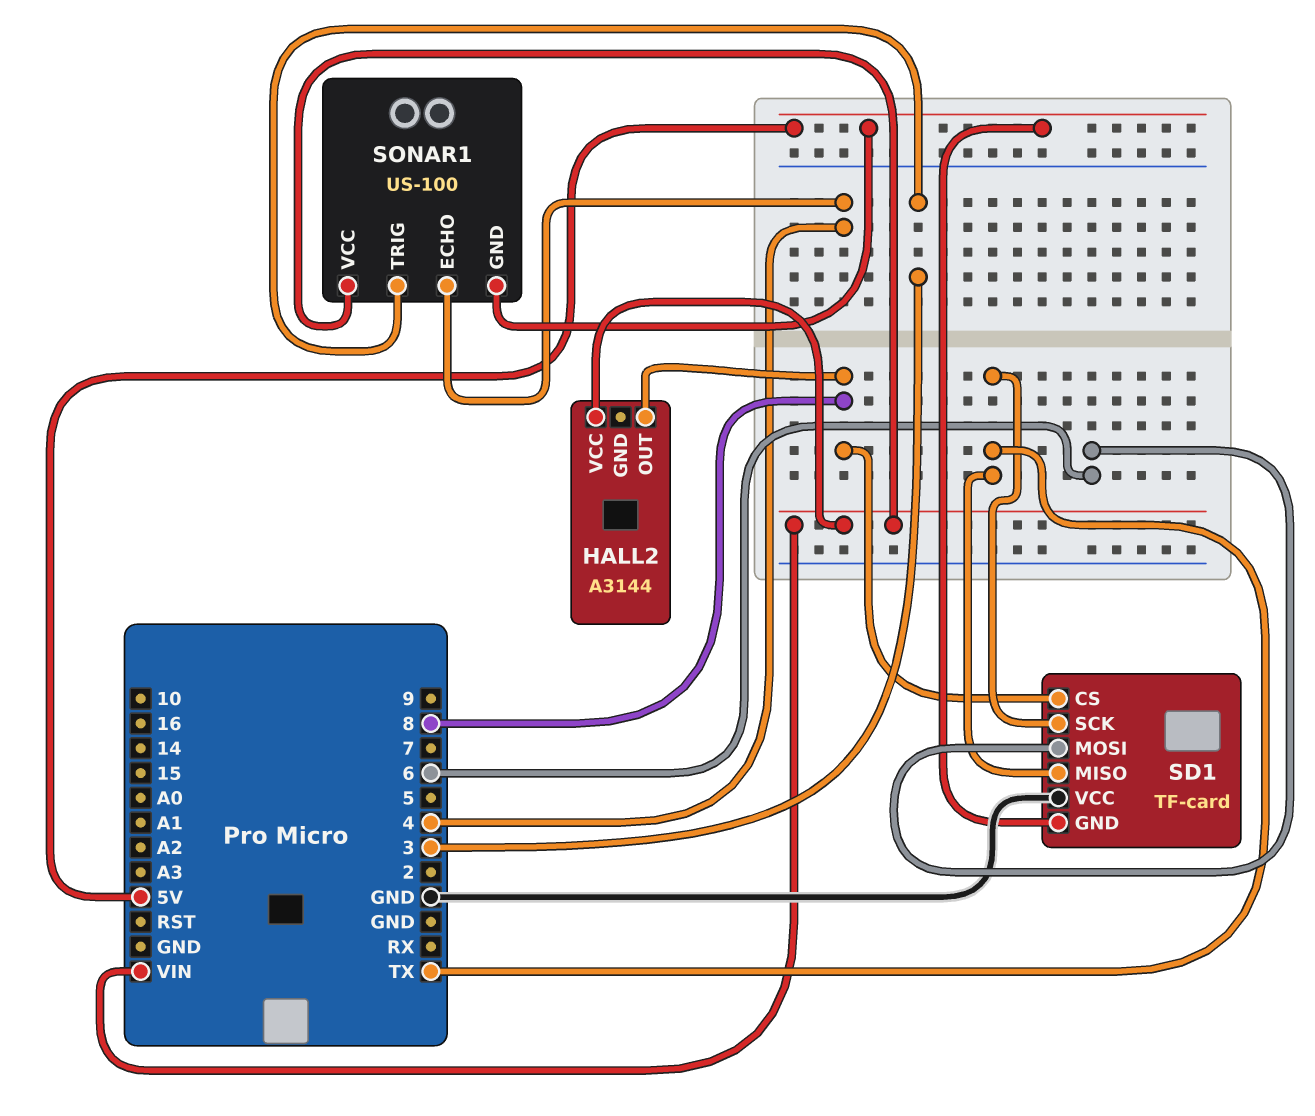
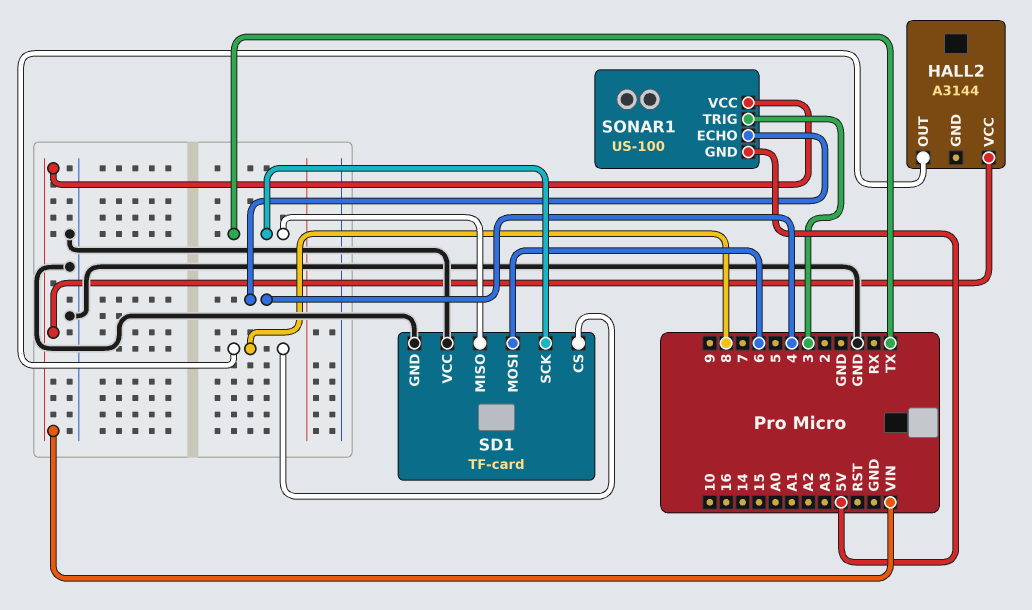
SD1 pin GND: 5V -> GND

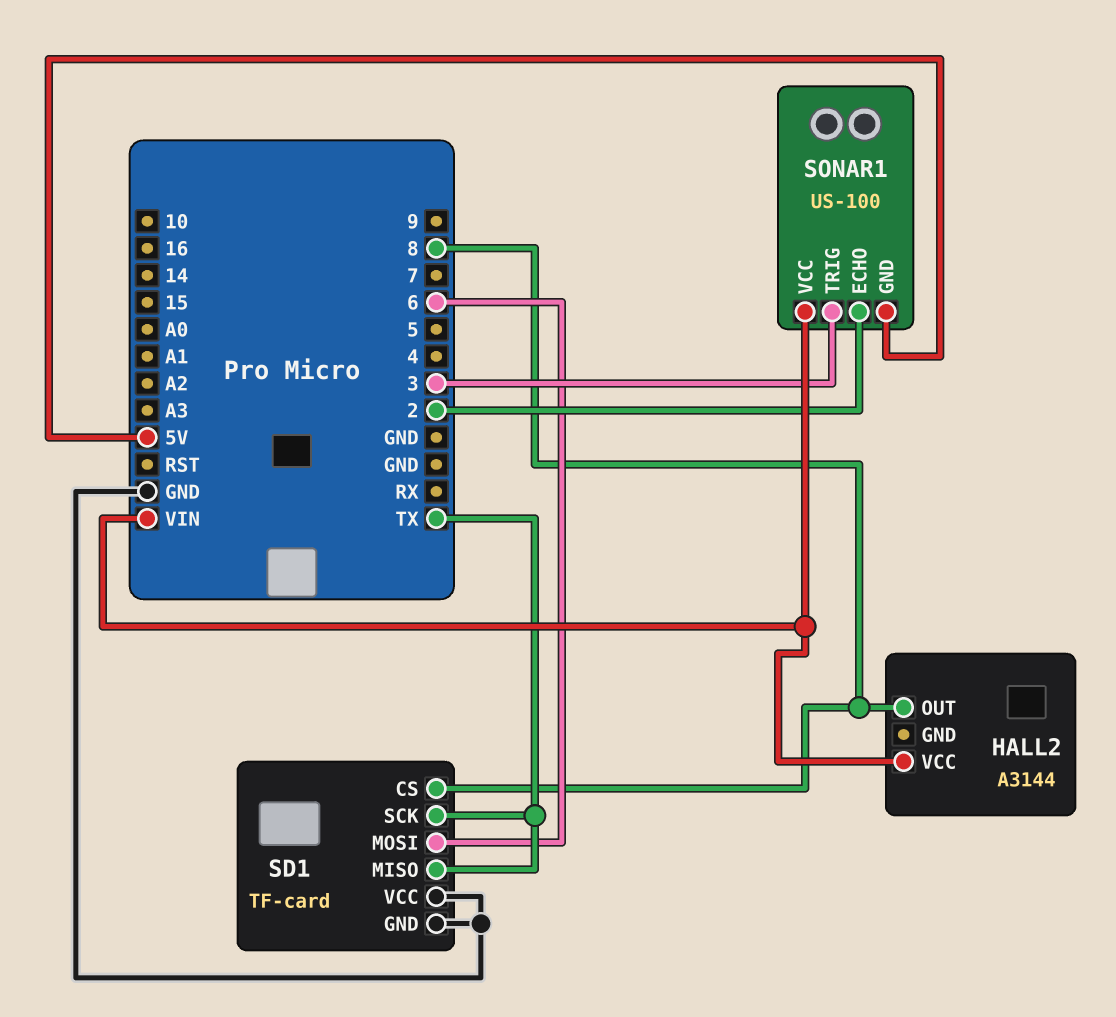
SONAR1 pin ECHO: 4 -> 2

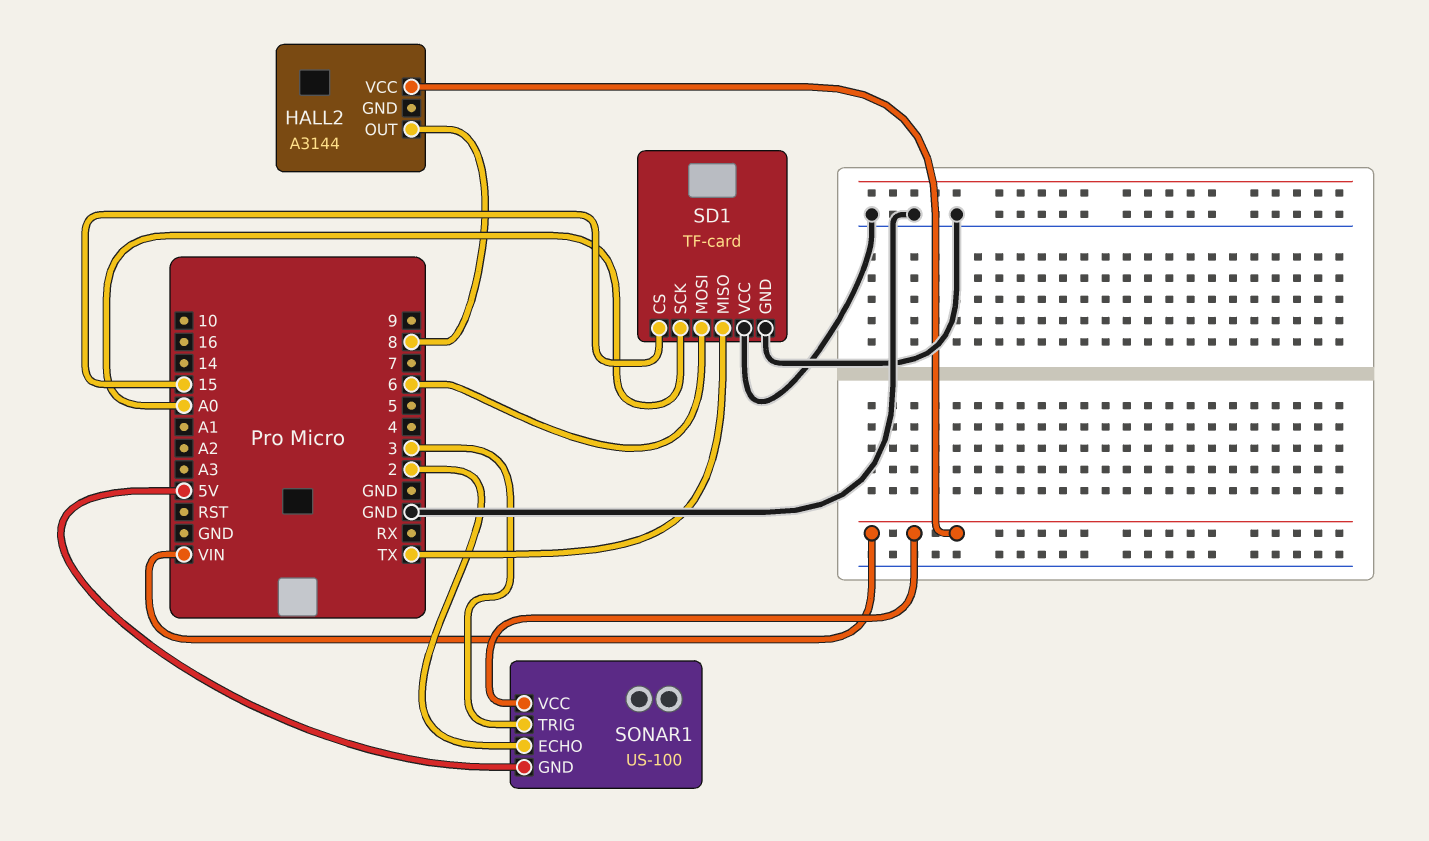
SD1 pin CS: 8 -> 15
SD1 pin SCK: TX -> A0

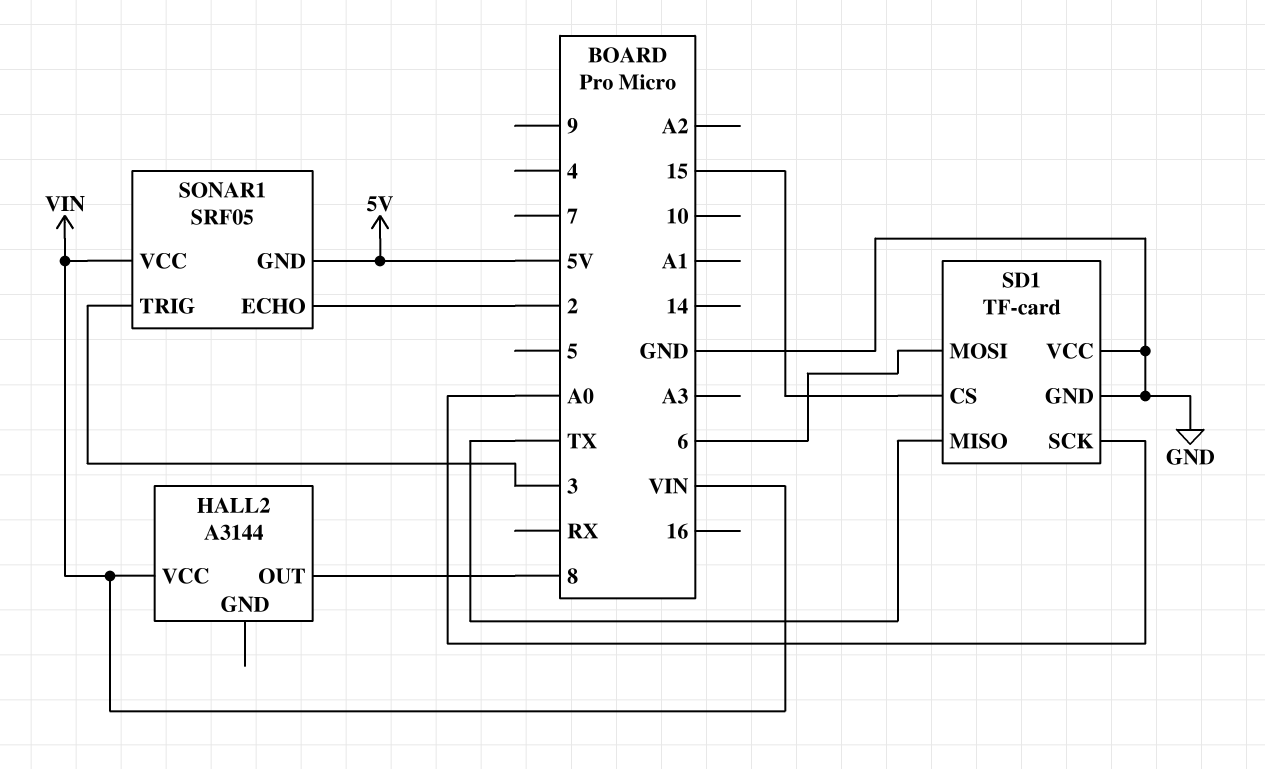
SONAR1: US-100 -> SRF05

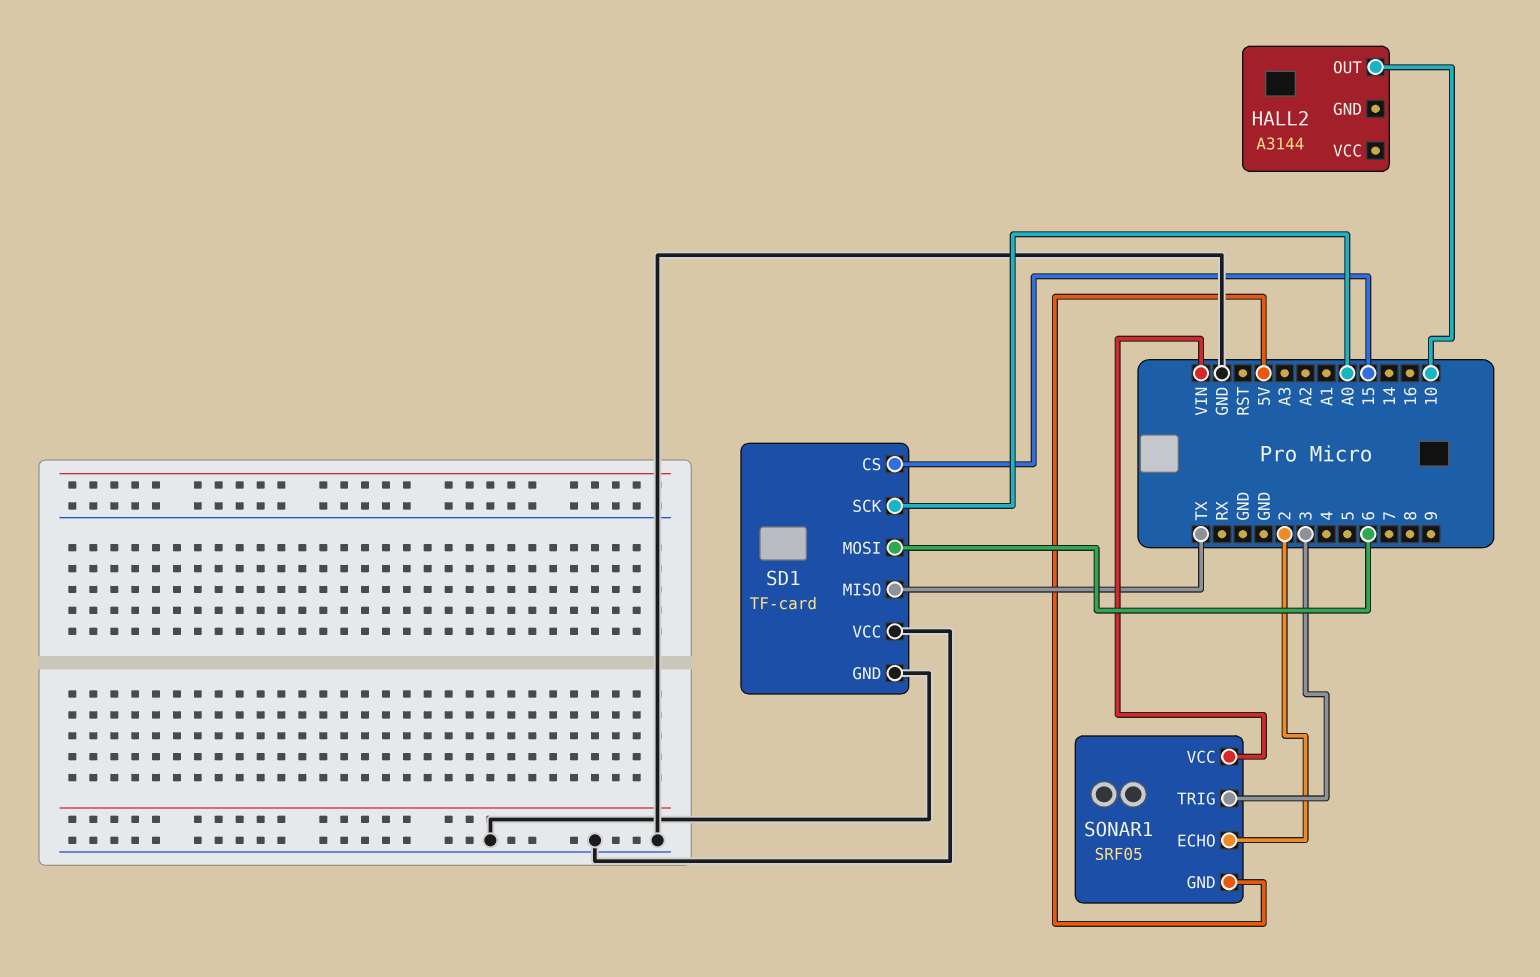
HALL2 pin OUT: 8 -> 10
HALL2 pin VCC: VIN -> none

